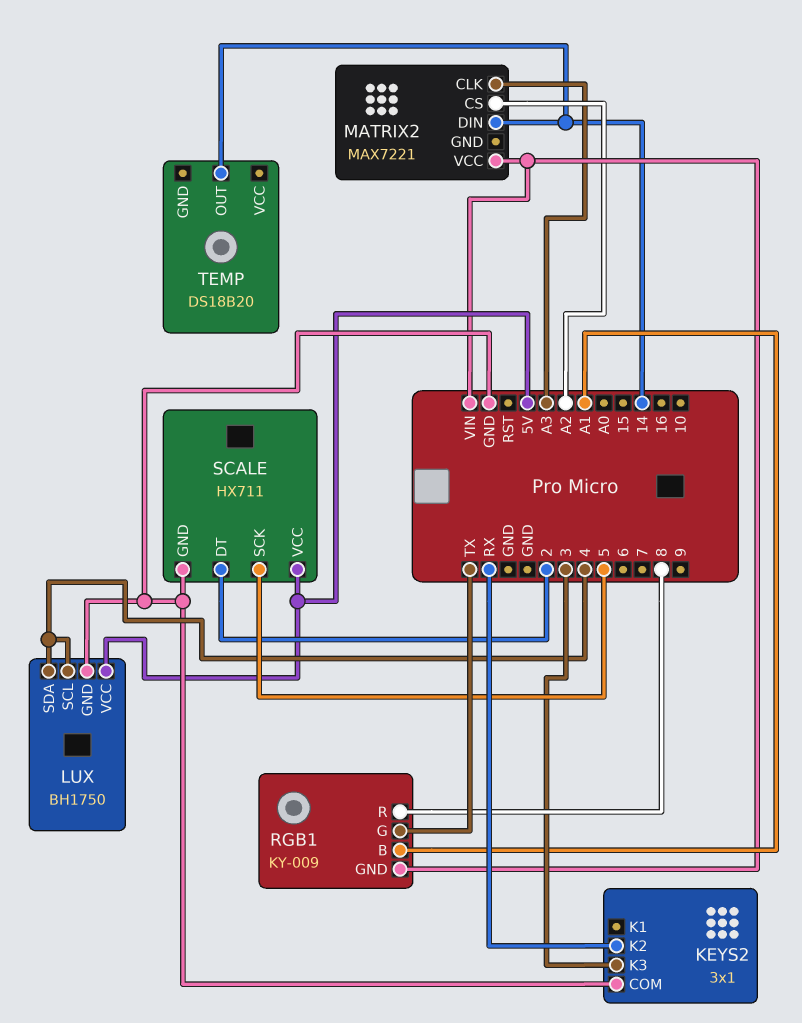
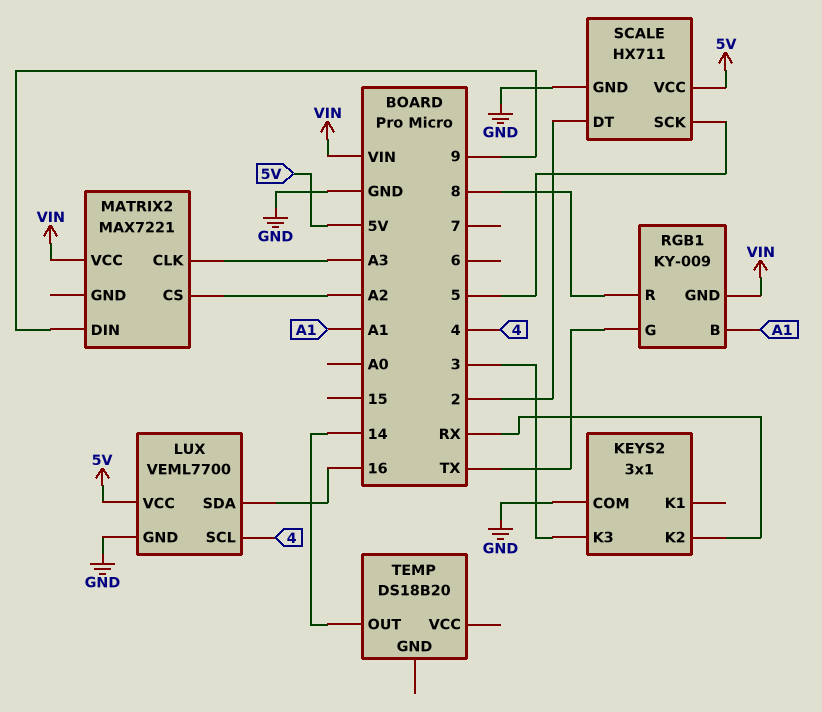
LUX: BH1750 -> VEML7700
LUX pin SDA: 4 -> 16
MATRIX2 pin DIN: 14 -> 9

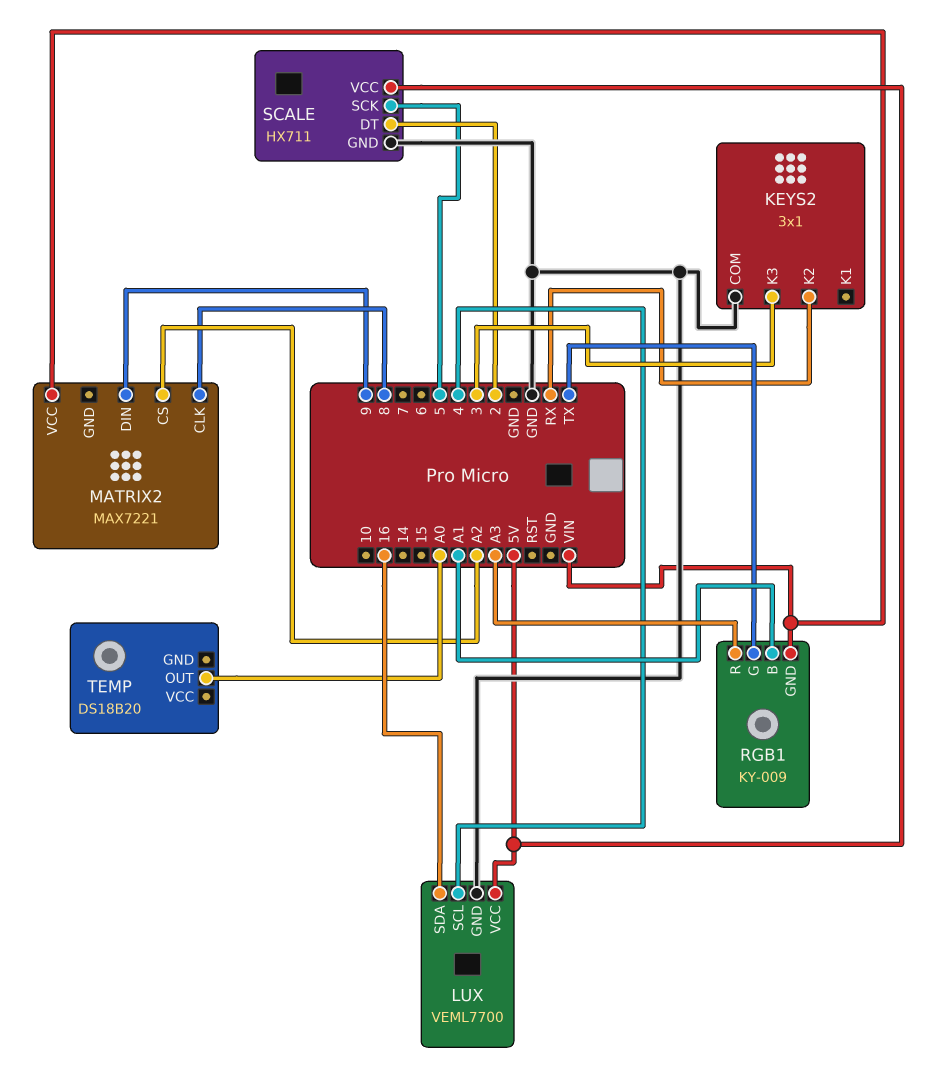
MATRIX2 pin CLK: A3 -> 8
RGB1 pin R: 8 -> A3
TEMP pin OUT: 14 -> A0

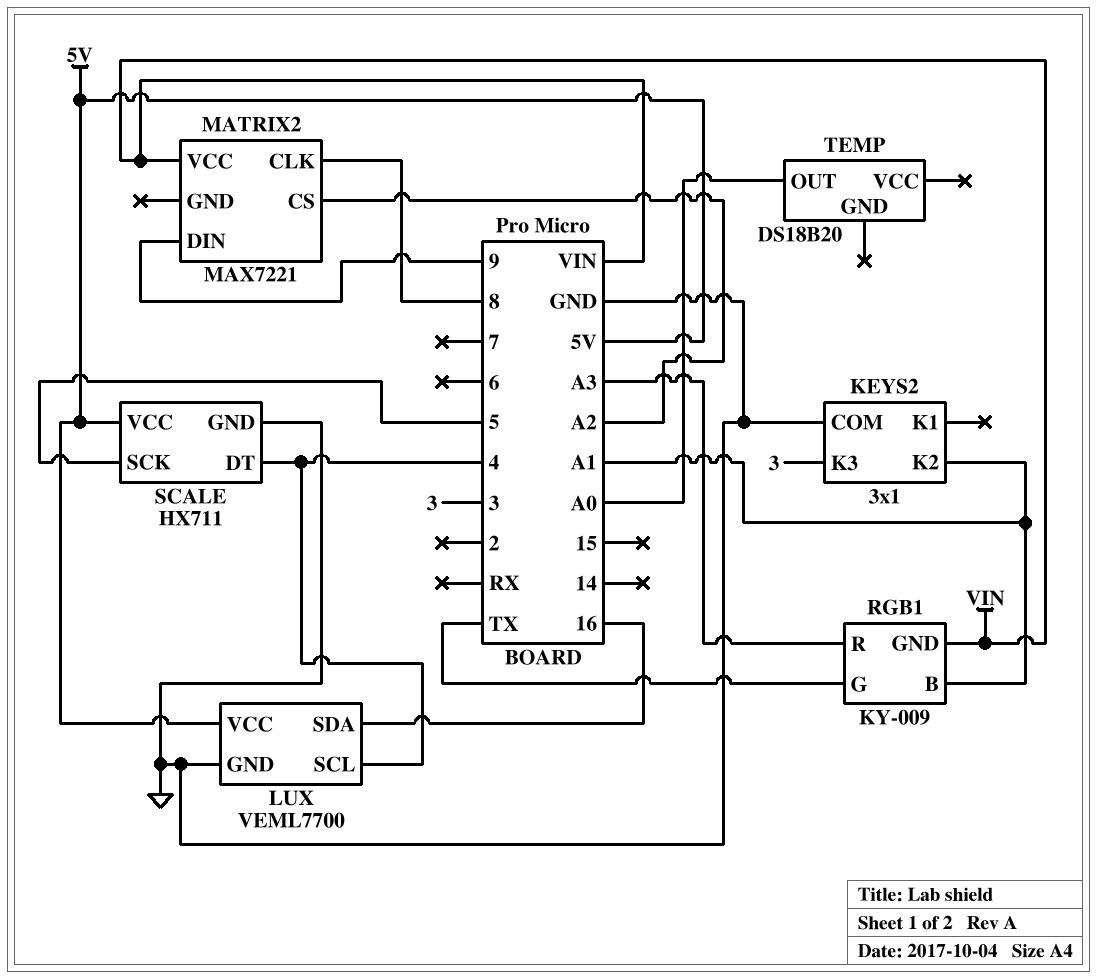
KEYS2 pin K2: RX -> A1
SCALE pin DT: 2 -> 4

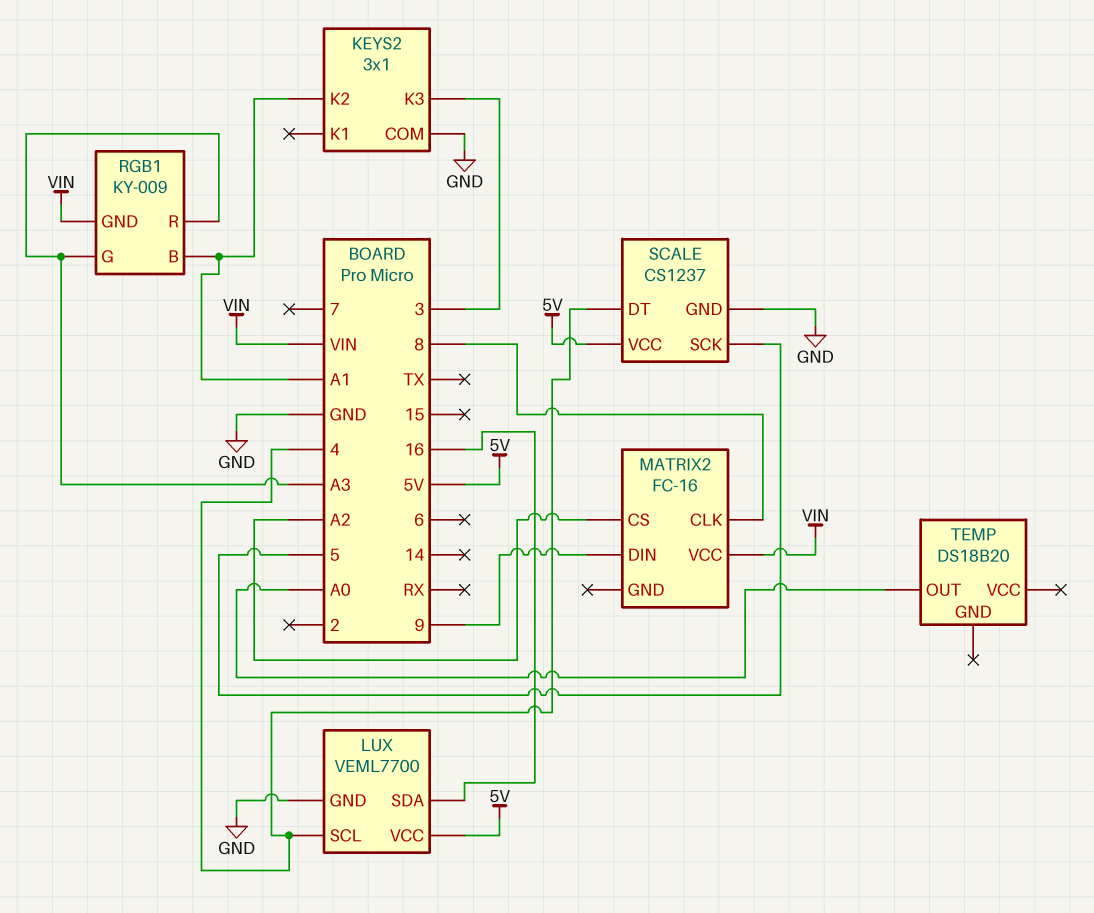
MATRIX2: MAX7221 -> FC-16
RGB1 pin G: TX -> A3
SCALE: HX711 -> CS1237

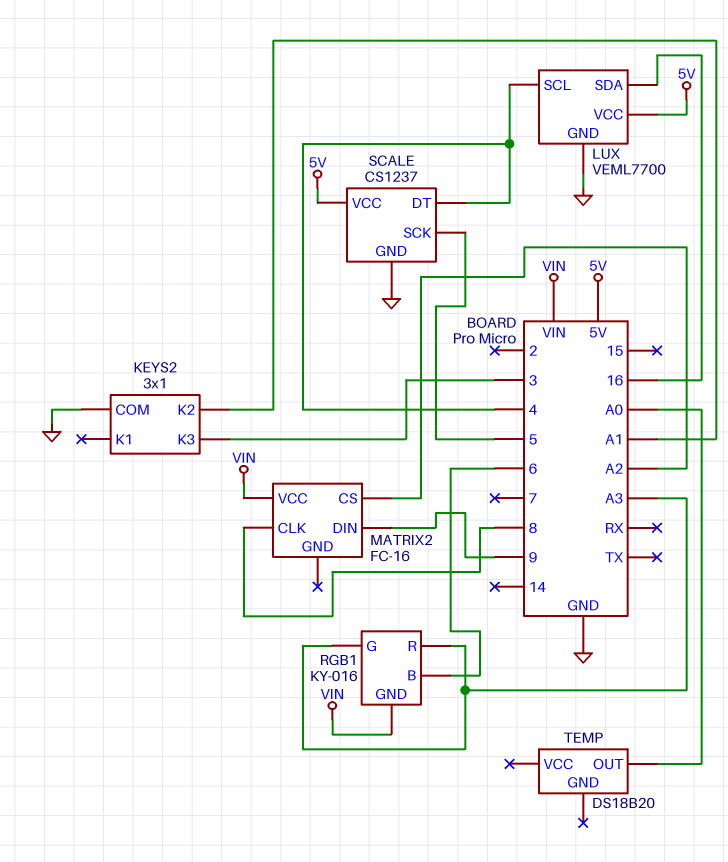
RGB1: KY-009 -> KY-016
RGB1 pin B: A1 -> 6

